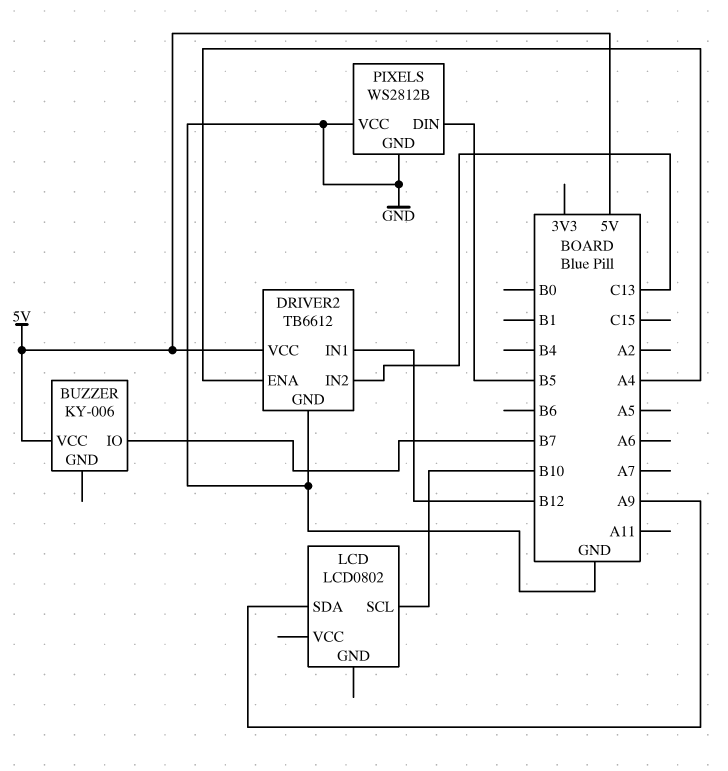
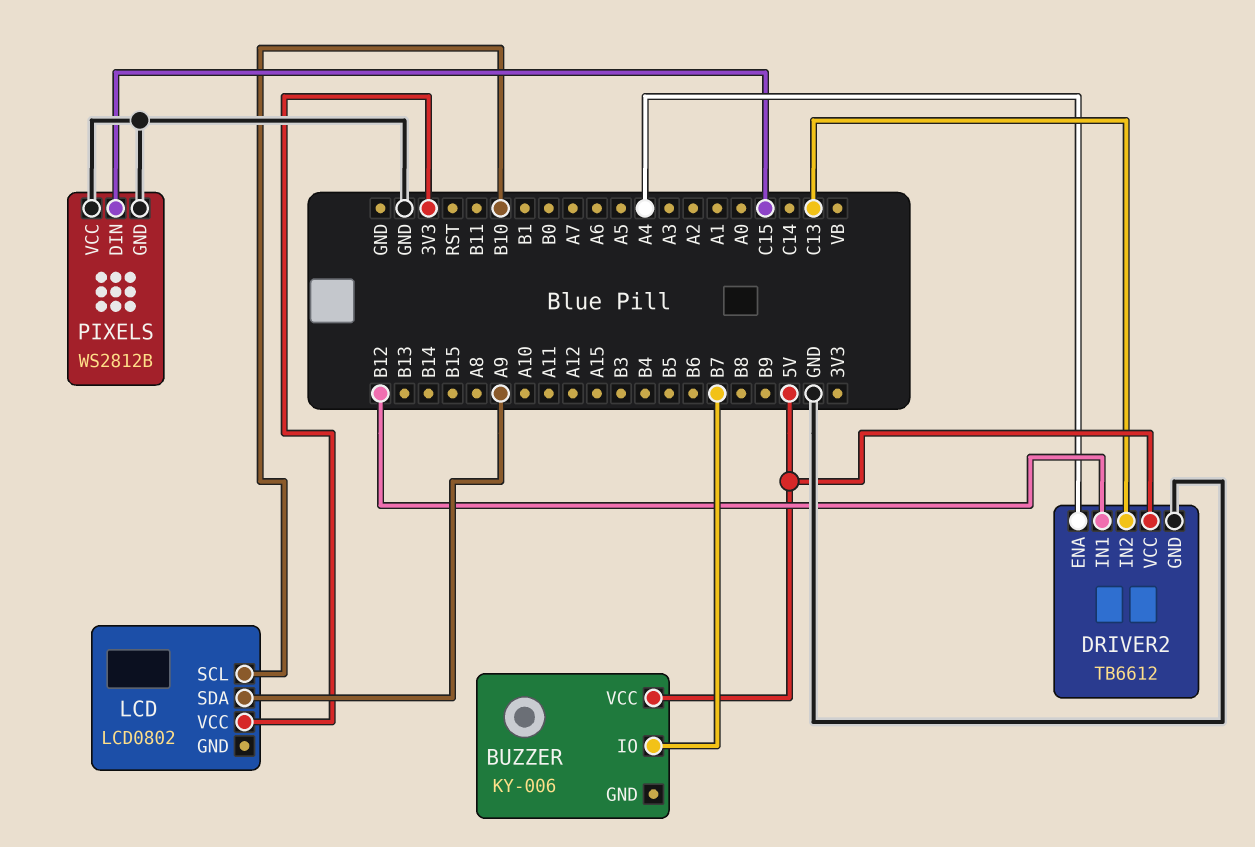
LCD pin VCC: none -> 3V3
PIXELS pin DIN: B5 -> C15

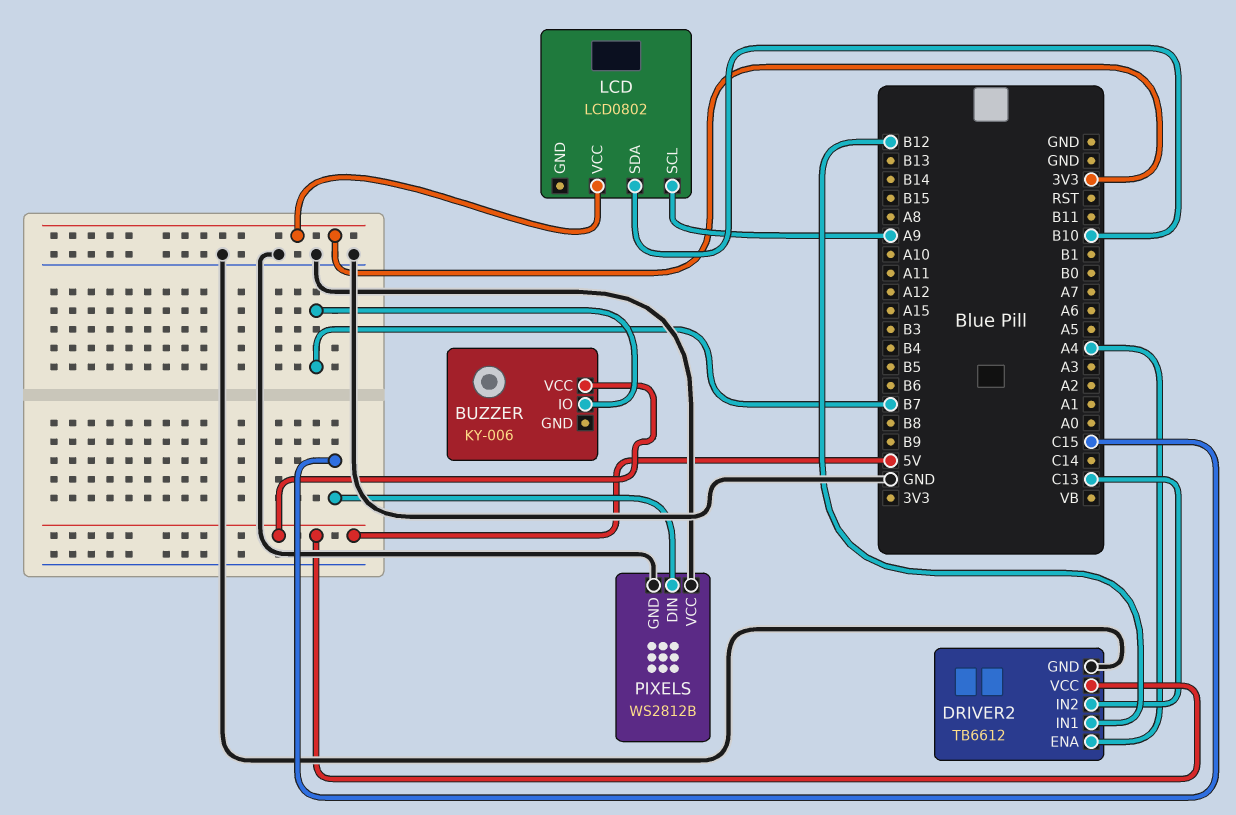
LCD pin SCL: B10 -> A9
LCD pin SDA: A9 -> B10

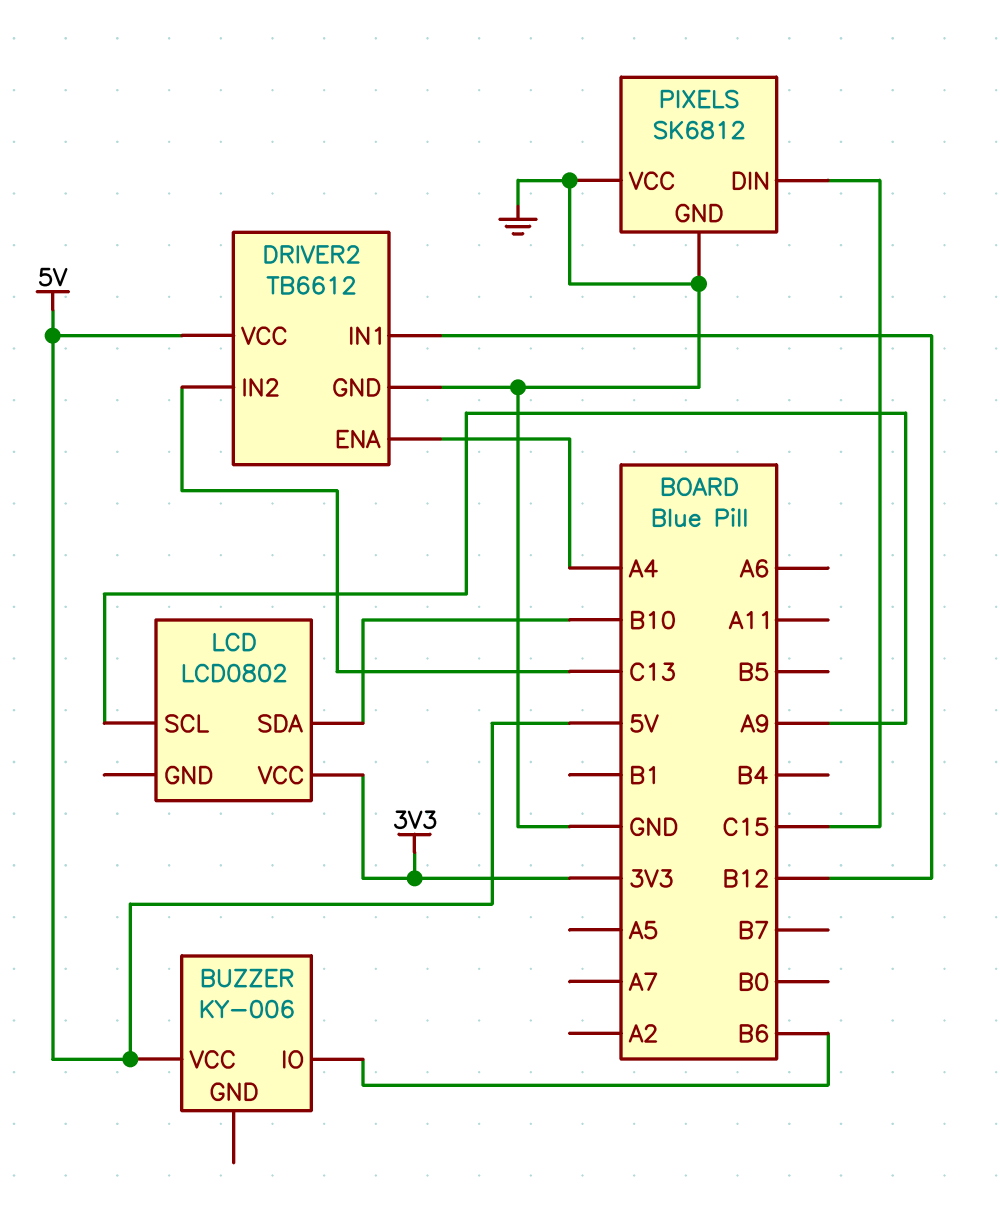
BUZZER pin IO: B7 -> B6
PIXELS: WS2812B -> SK6812

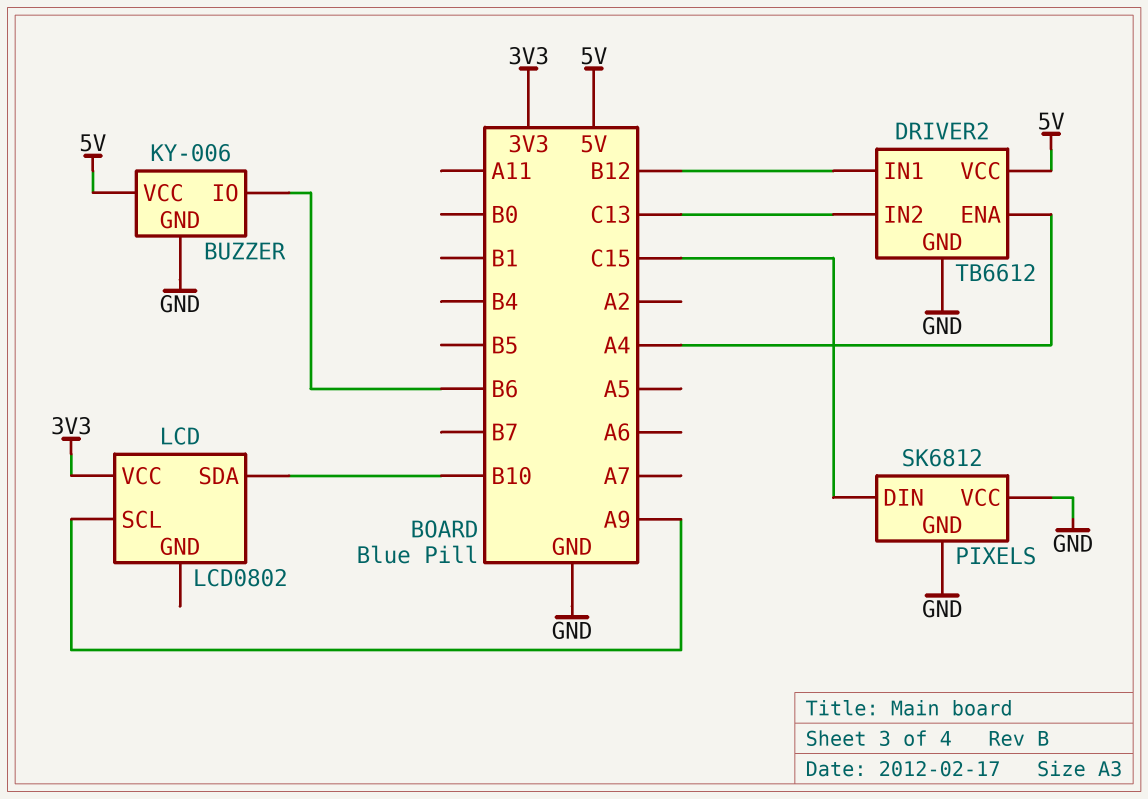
BUZZER pin GND: none -> GND

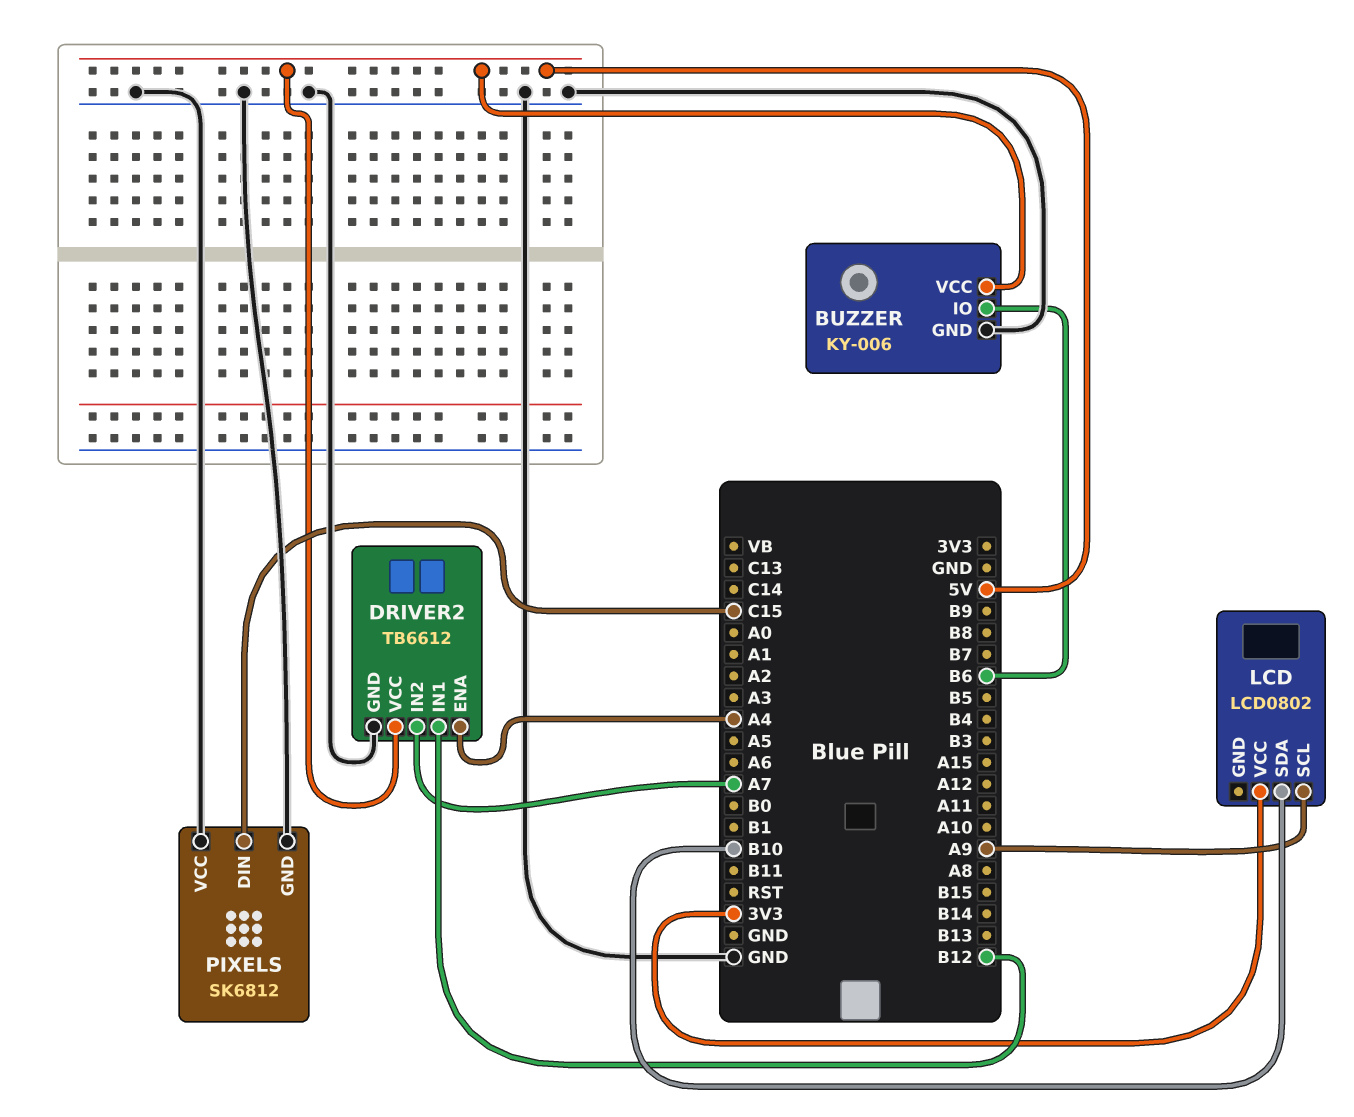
DRIVER2 pin IN2: C13 -> A7

